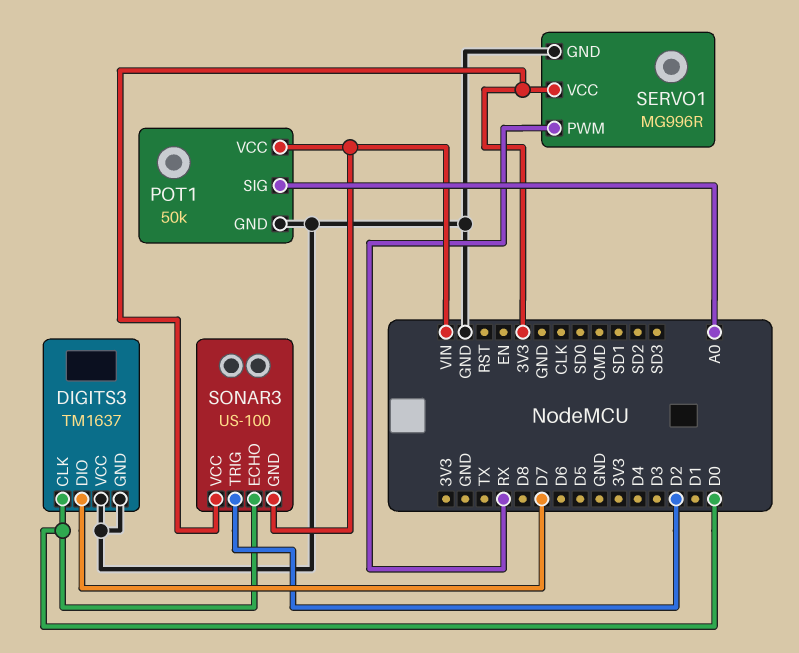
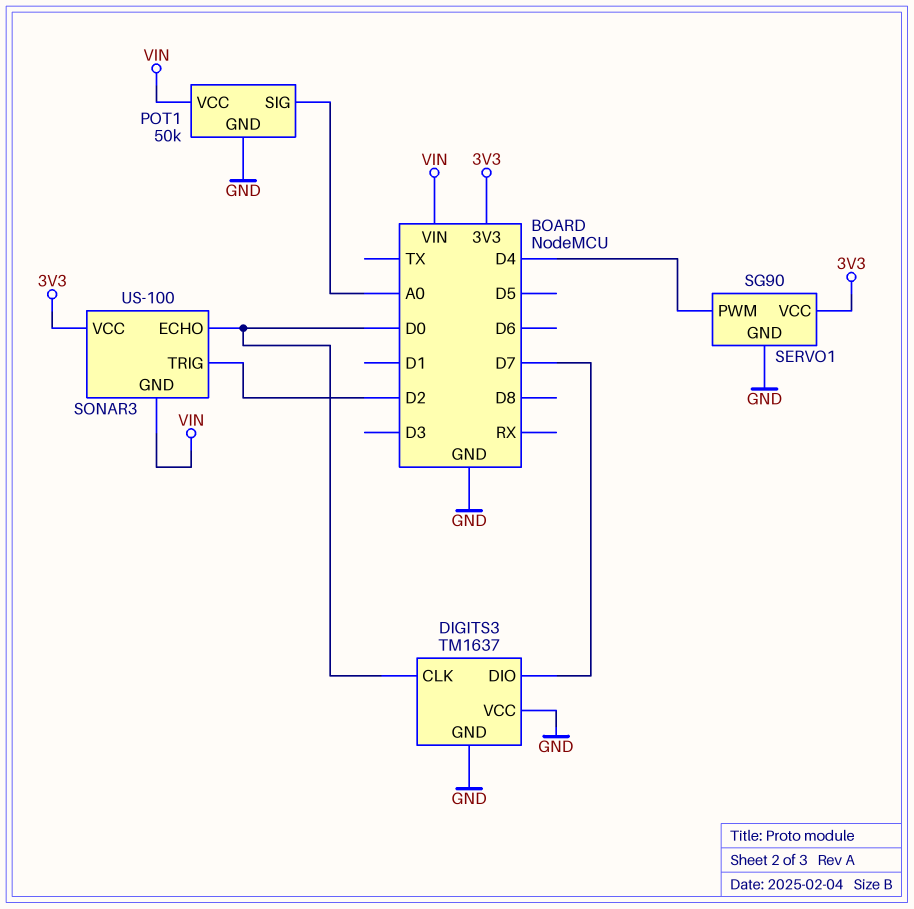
SERVO1: MG996R -> SG90
SERVO1 pin PWM: RX -> D4

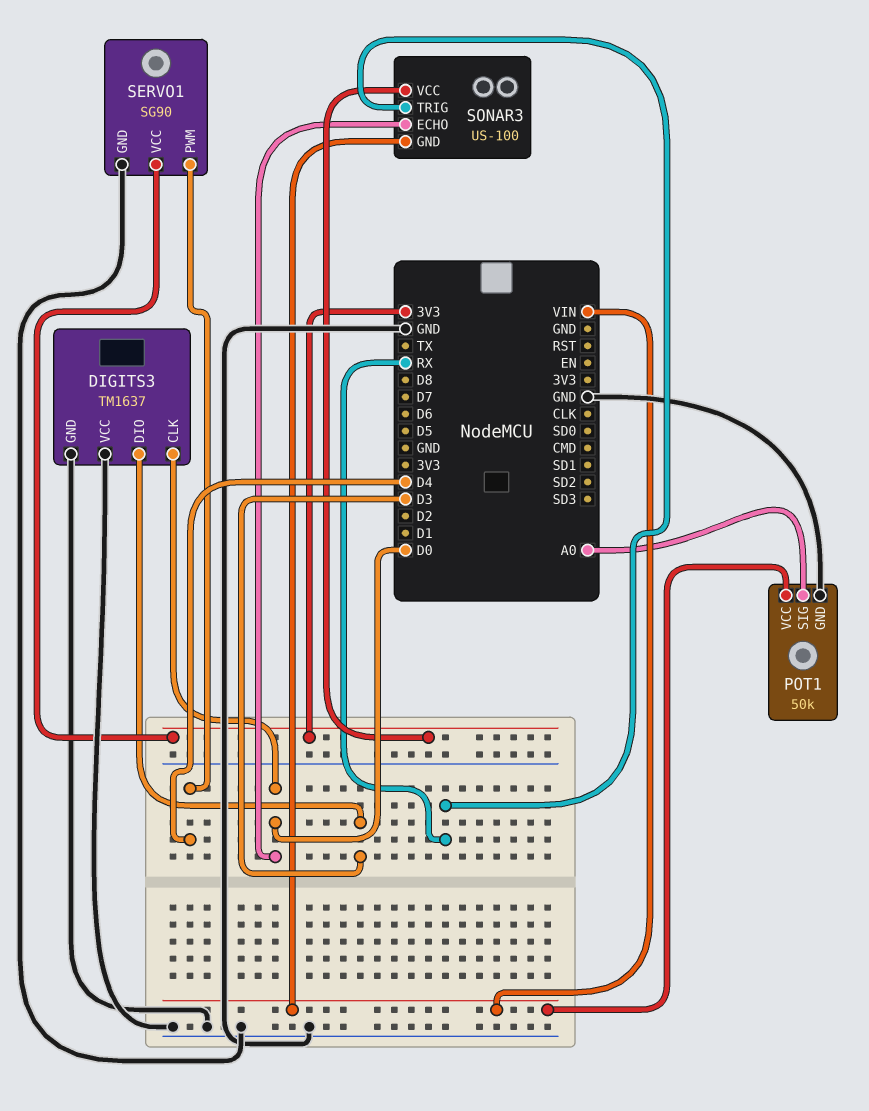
DIGITS3 pin DIO: D7 -> D3
SONAR3 pin TRIG: D2 -> RX

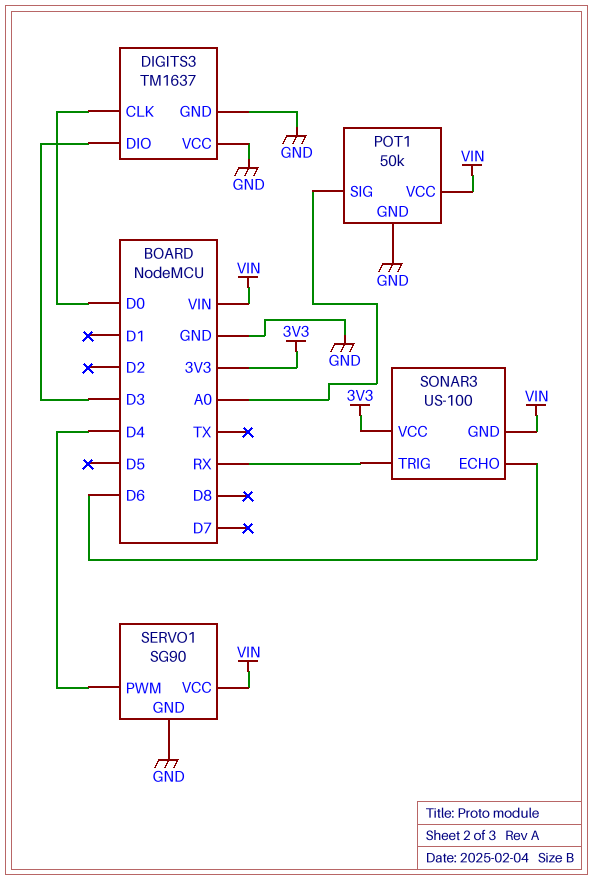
SERVO1 pin VCC: 3V3 -> VIN
SONAR3 pin ECHO: D0 -> D6

